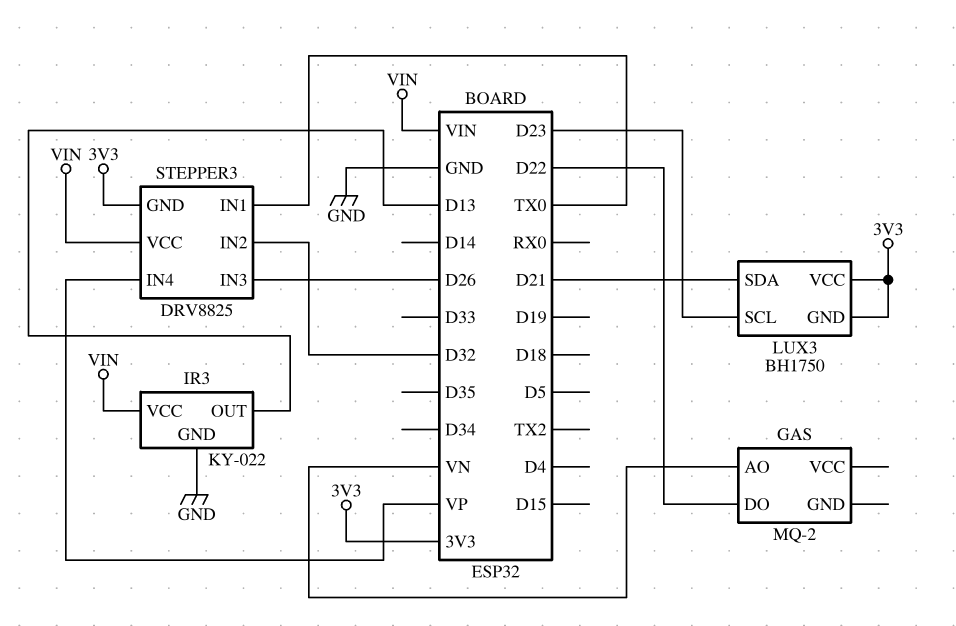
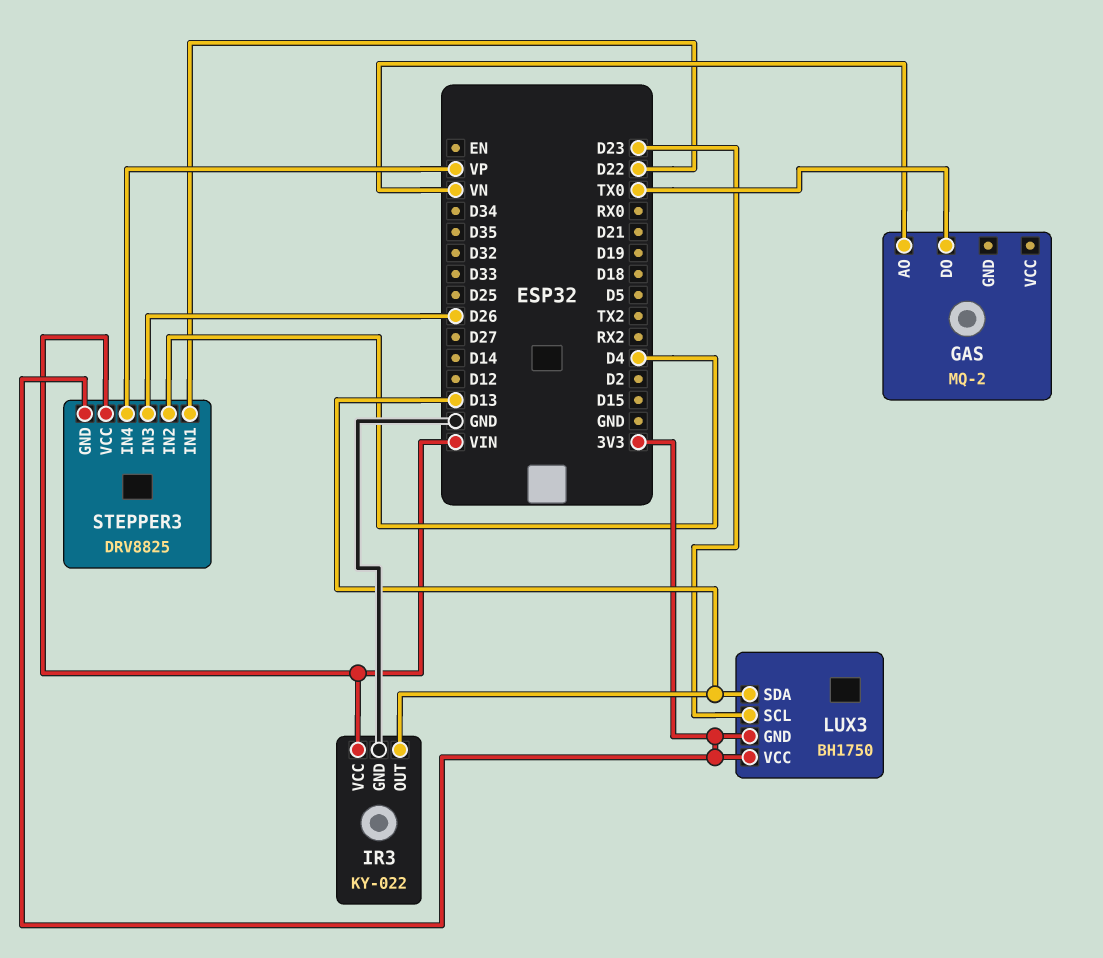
GAS pin DO: D22 -> TX0
LUX3 pin SDA: D21 -> D13
STEPPER3 pin IN1: TX0 -> D22
STEPPER3 pin IN2: D32 -> D4

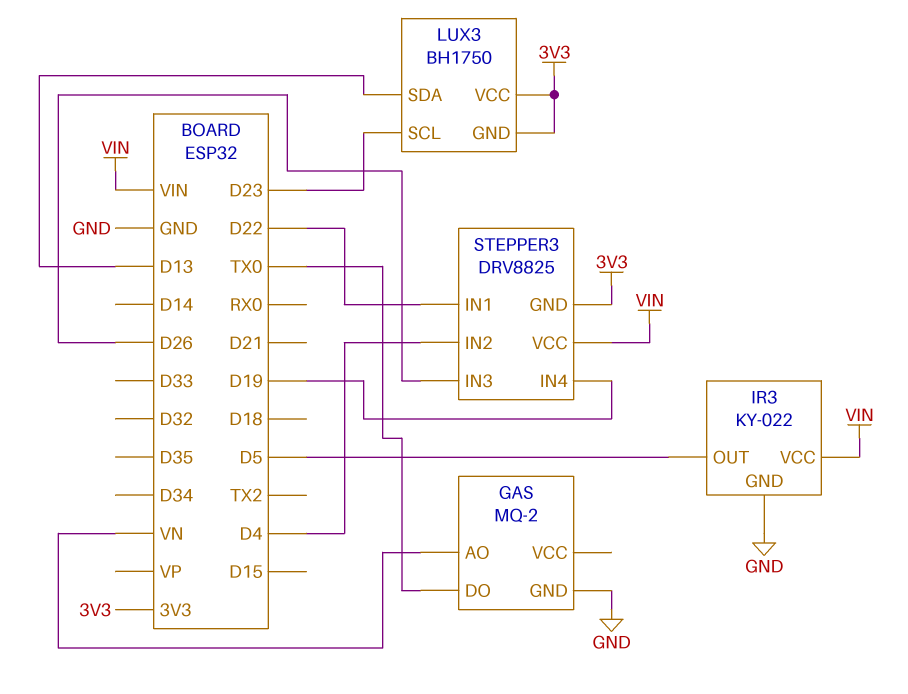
GAS pin GND: none -> GND
IR3 pin OUT: D13 -> D5
STEPPER3 pin IN4: VP -> D19

